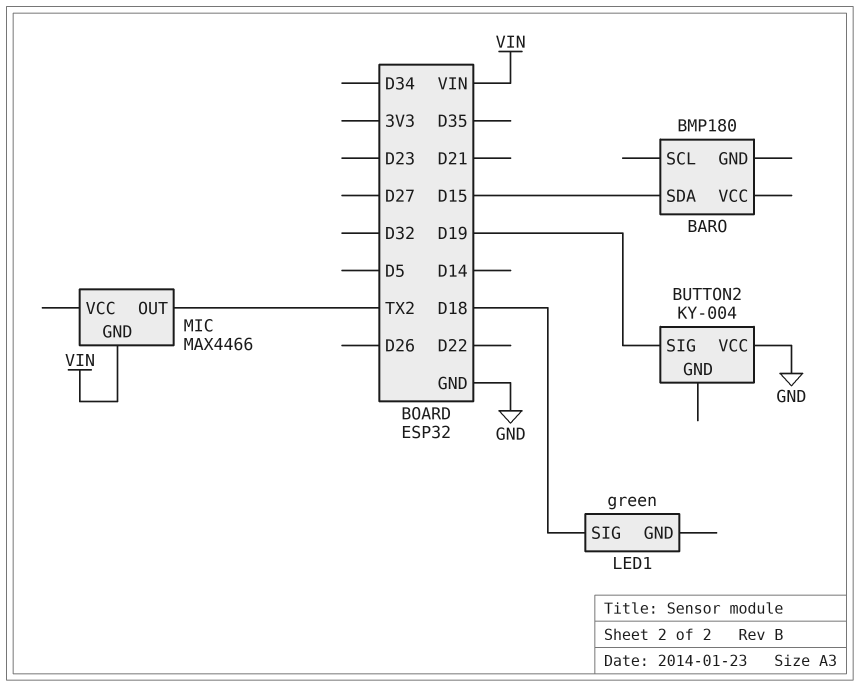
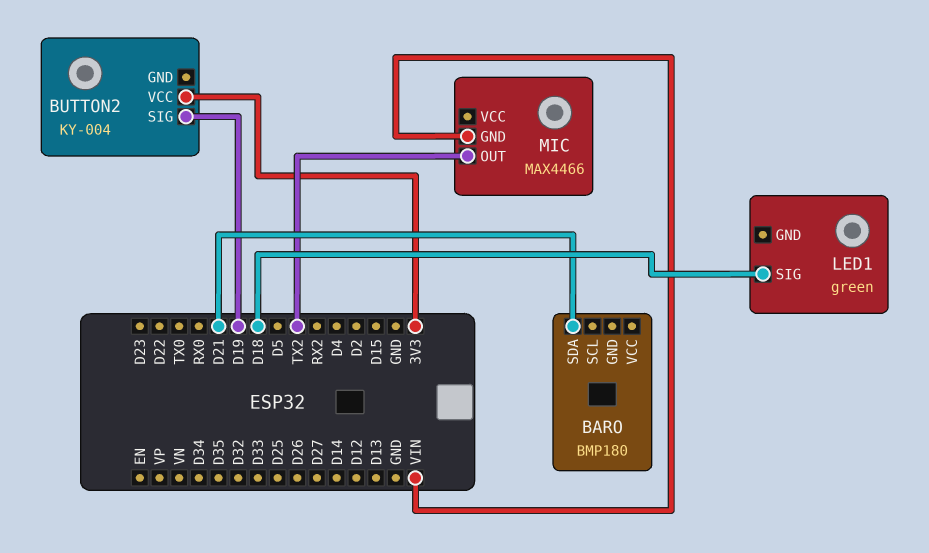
BARO pin SDA: D15 -> D21
BUTTON2 pin VCC: GND -> 3V3

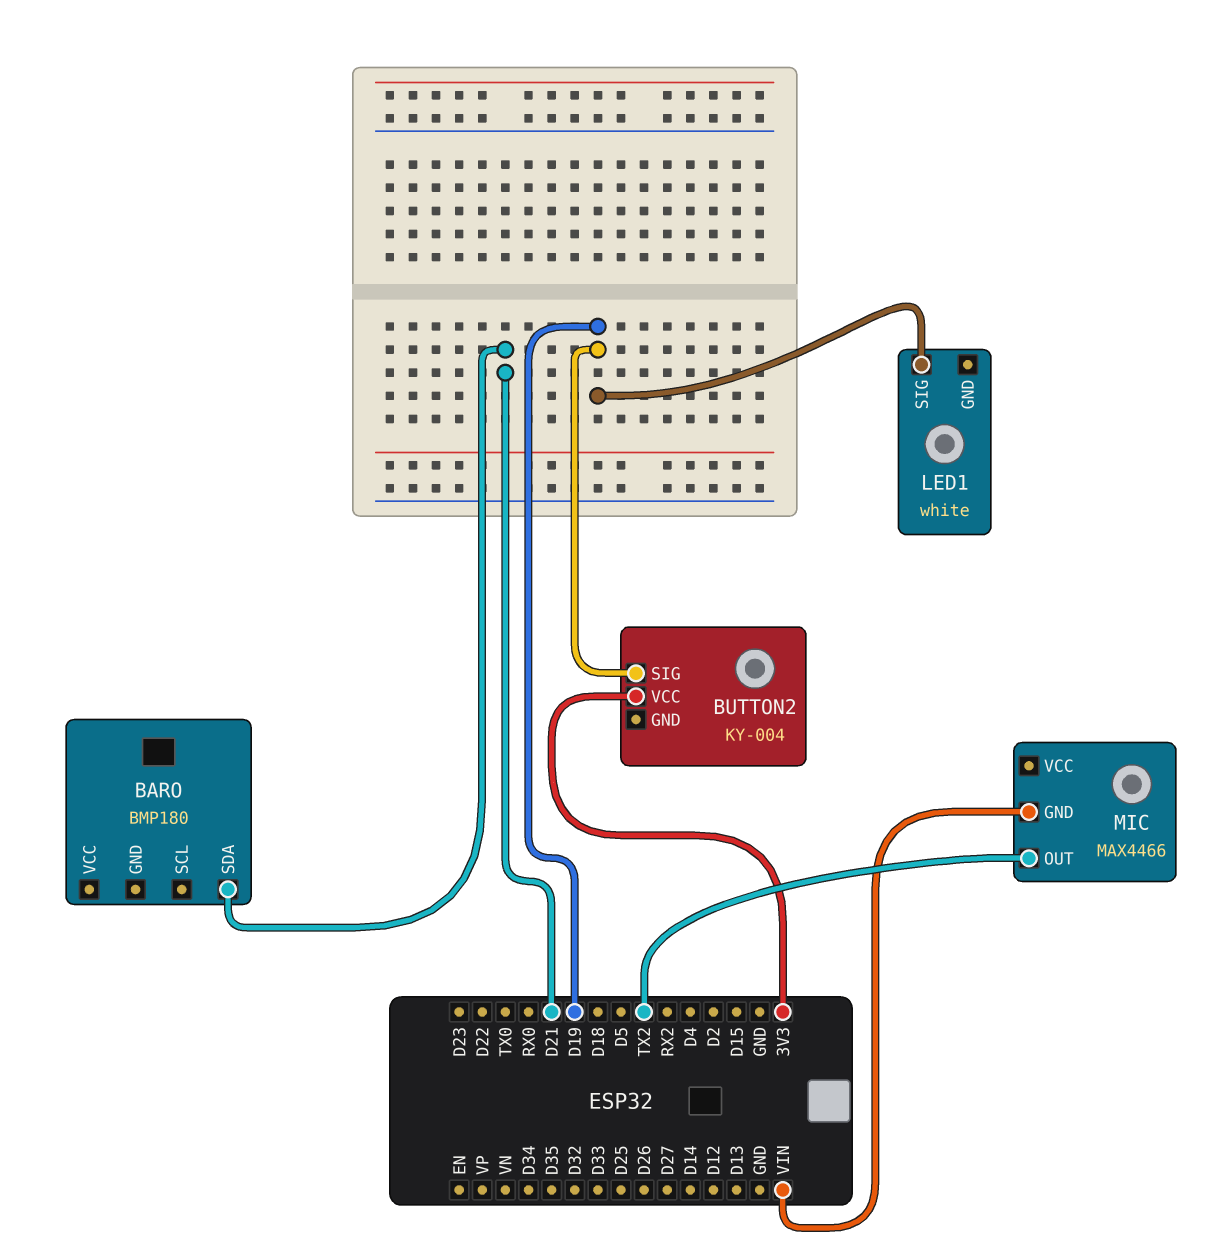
LED1: green -> white
LED1 pin SIG: D18 -> D19

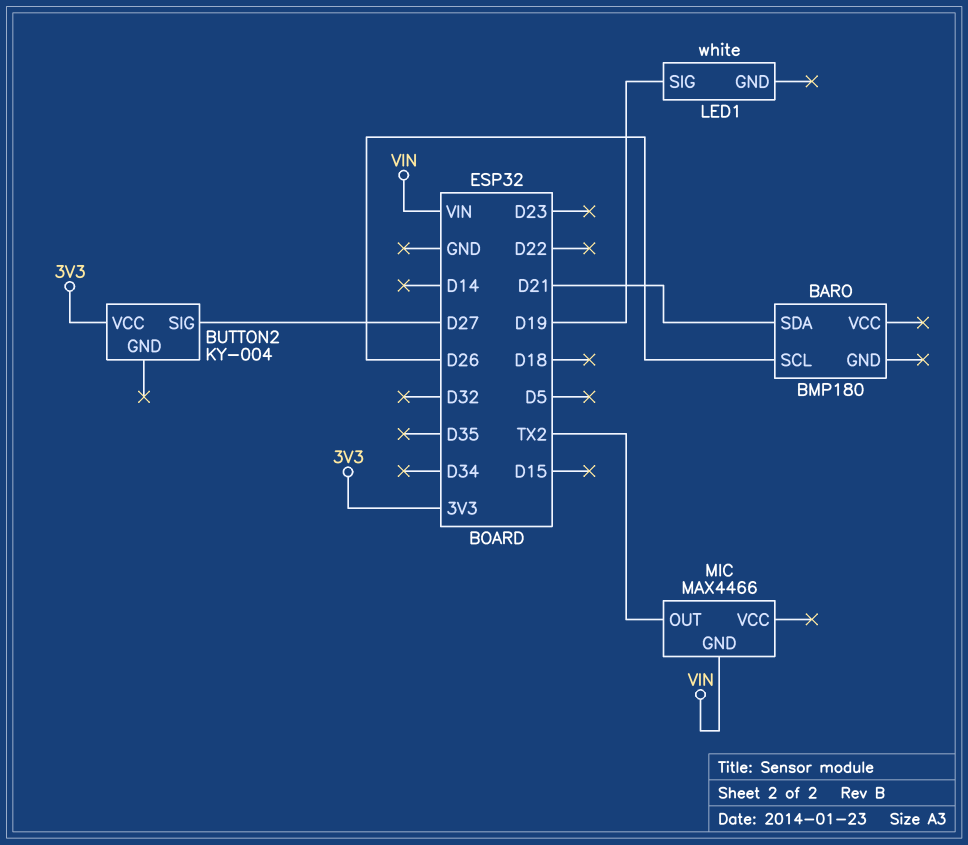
BARO pin SCL: none -> D26
BUTTON2 pin SIG: D19 -> D27

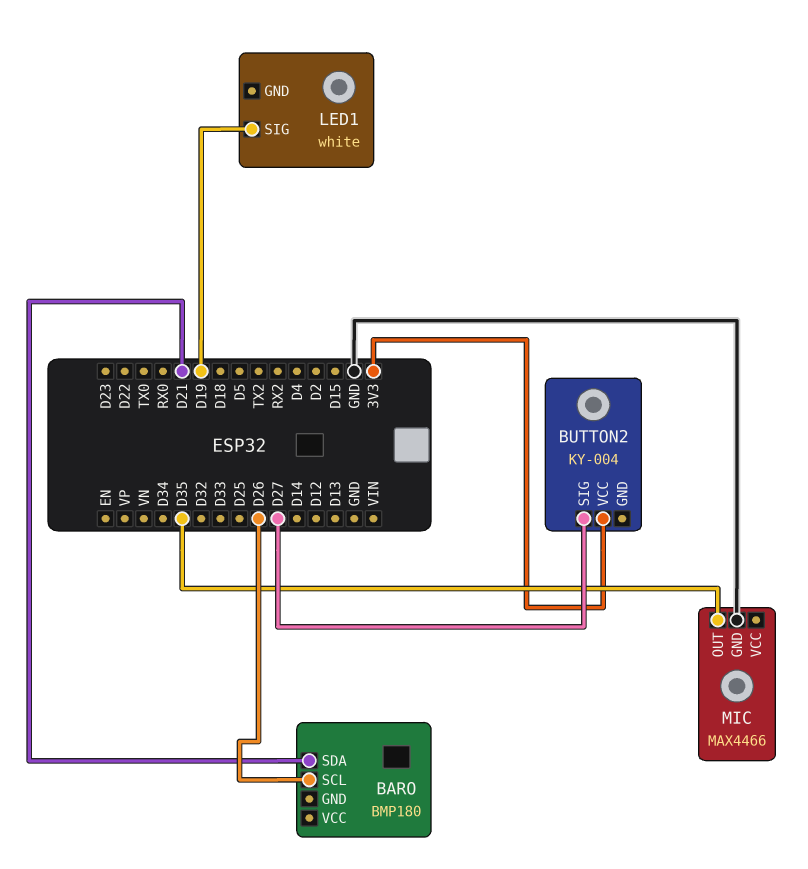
MIC pin GND: VIN -> GND
MIC pin OUT: TX2 -> D35

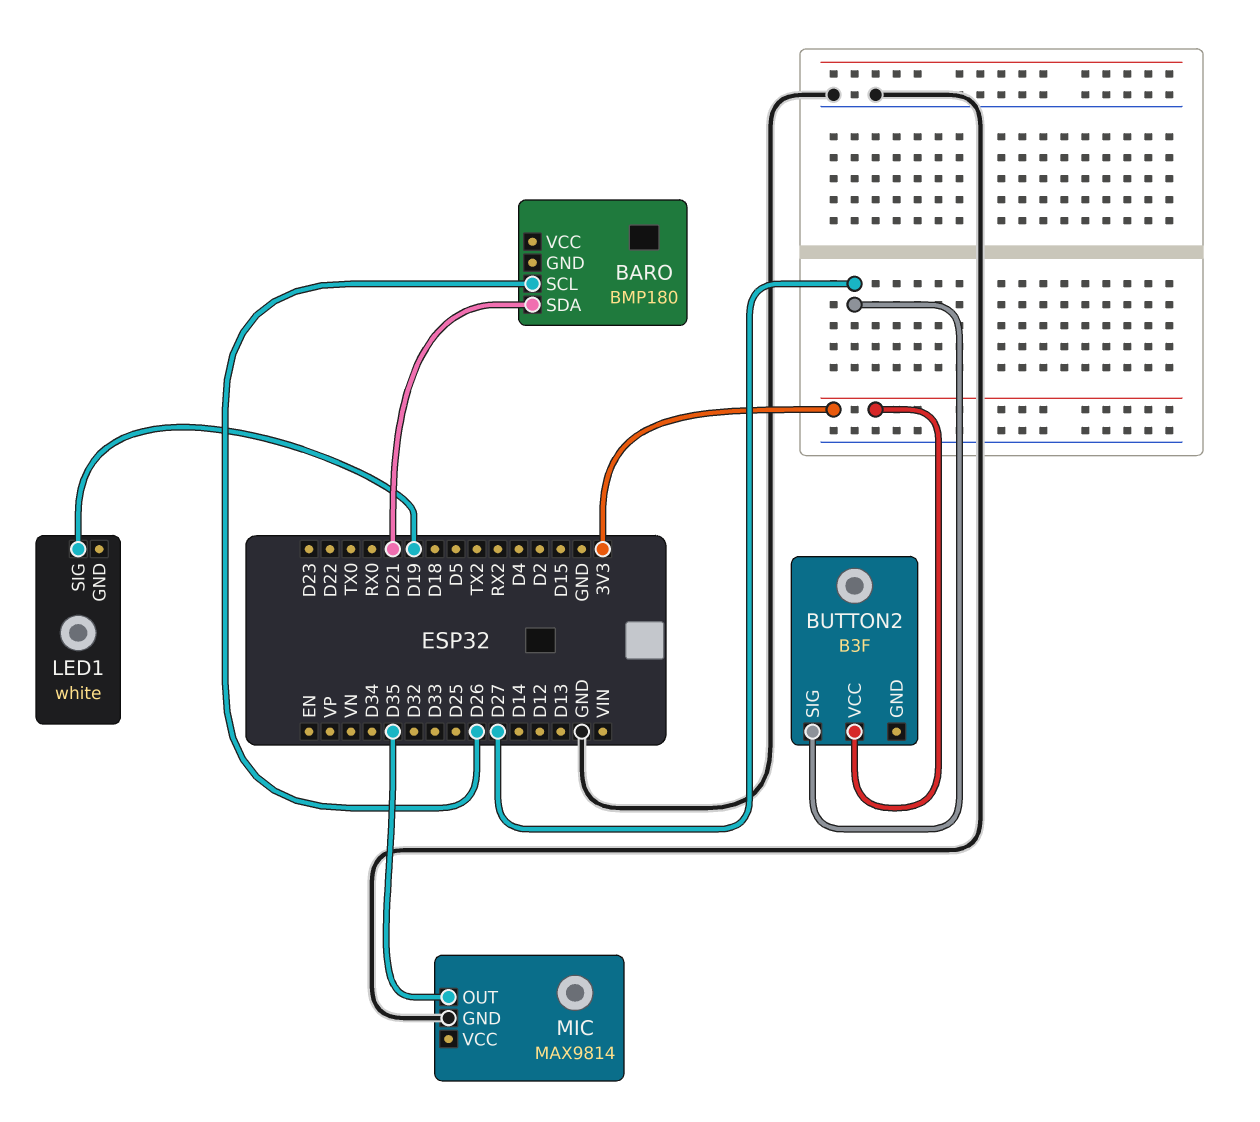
BUTTON2: KY-004 -> B3F
MIC: MAX4466 -> MAX9814

